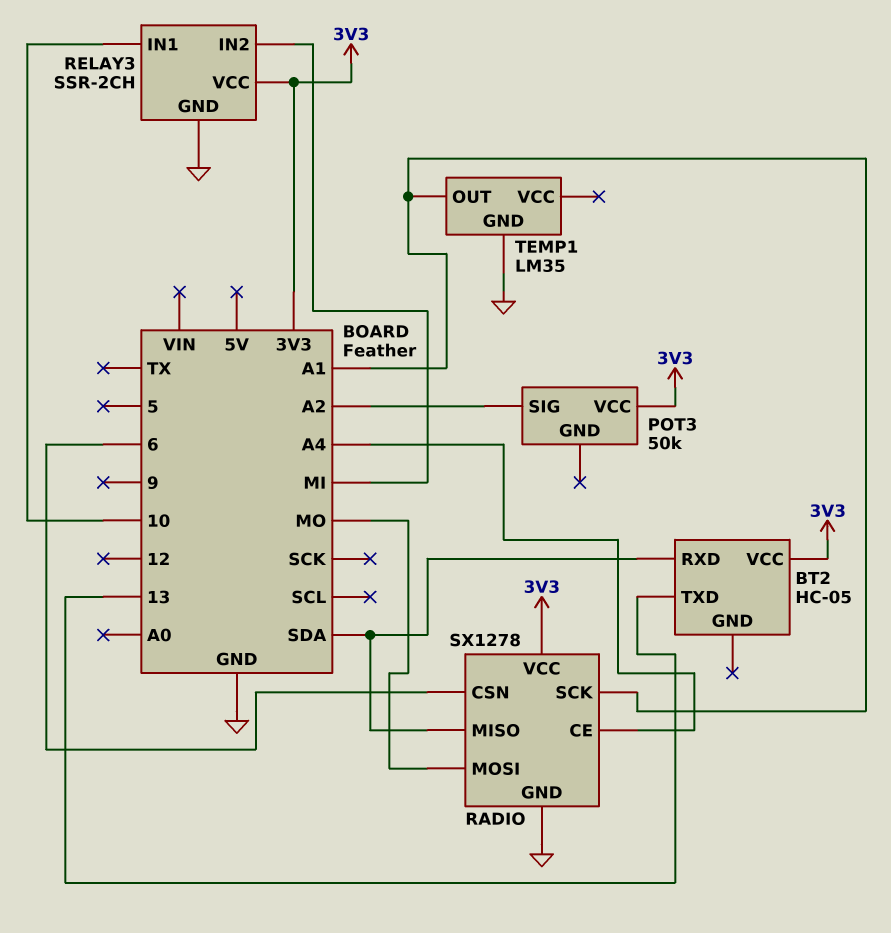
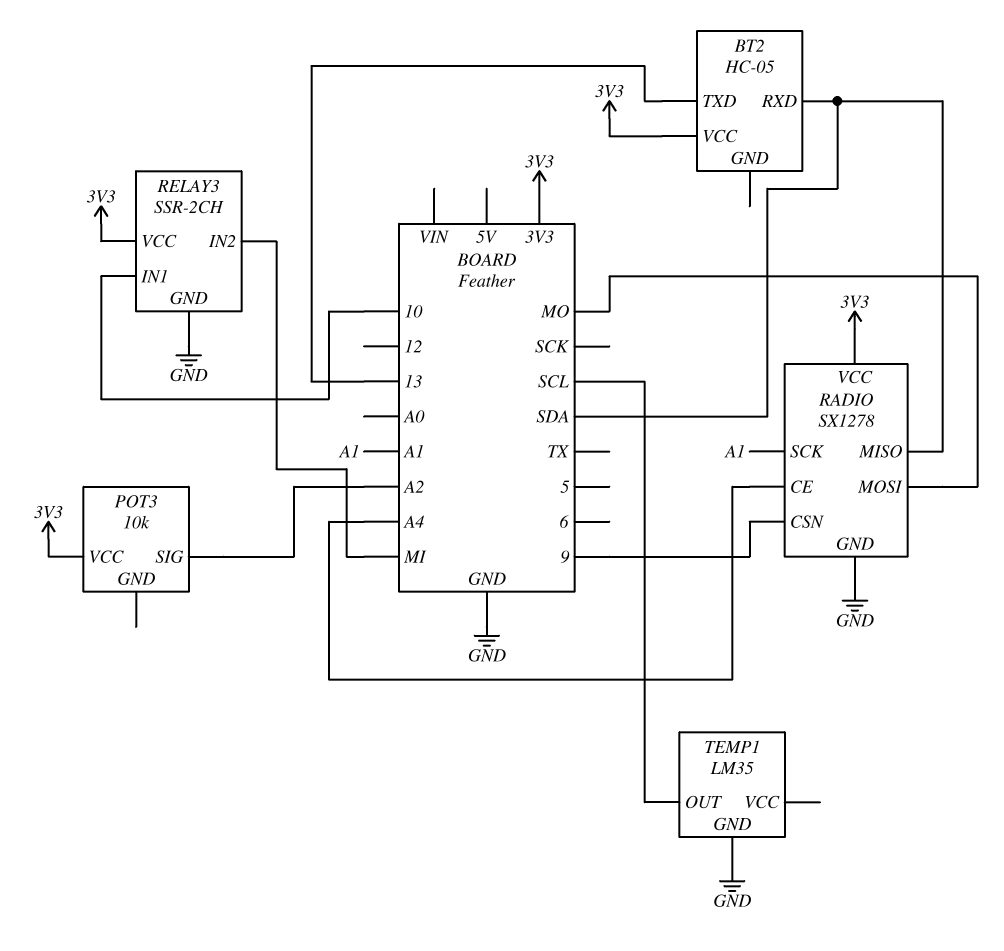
POT3: 50k -> 10k
RADIO pin CSN: 6 -> 9
TEMP1 pin OUT: A1 -> SCL

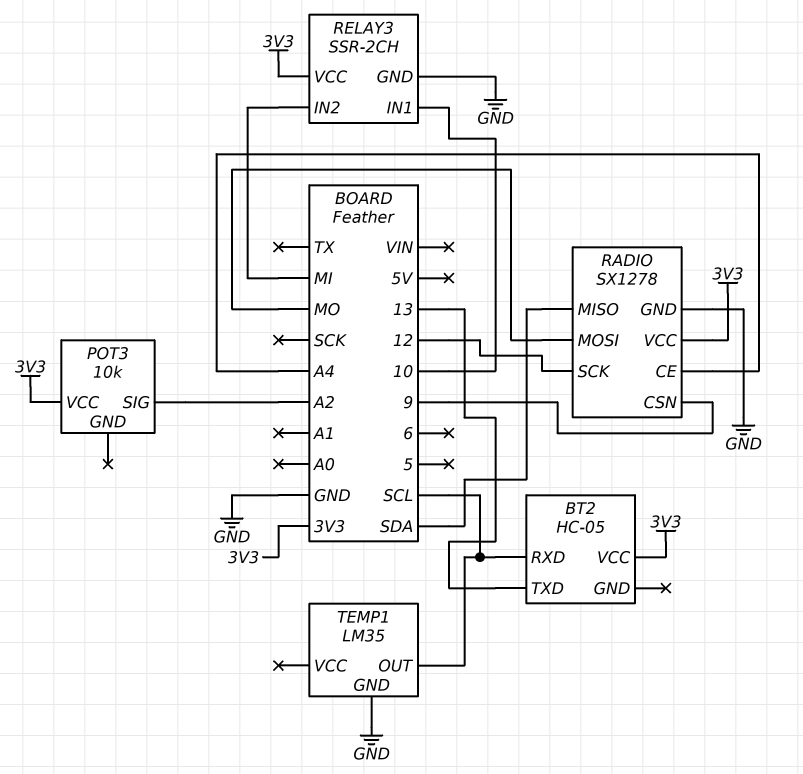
BT2 pin RXD: SDA -> SCL
RADIO pin SCK: A1 -> 12

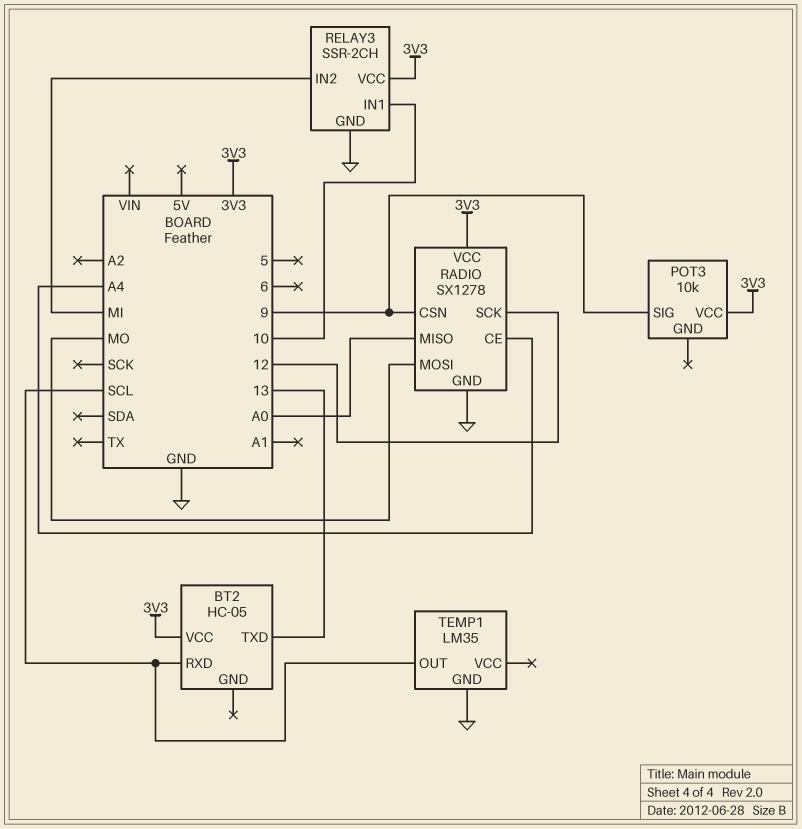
POT3 pin SIG: A2 -> 9
RADIO pin MISO: SDA -> A0

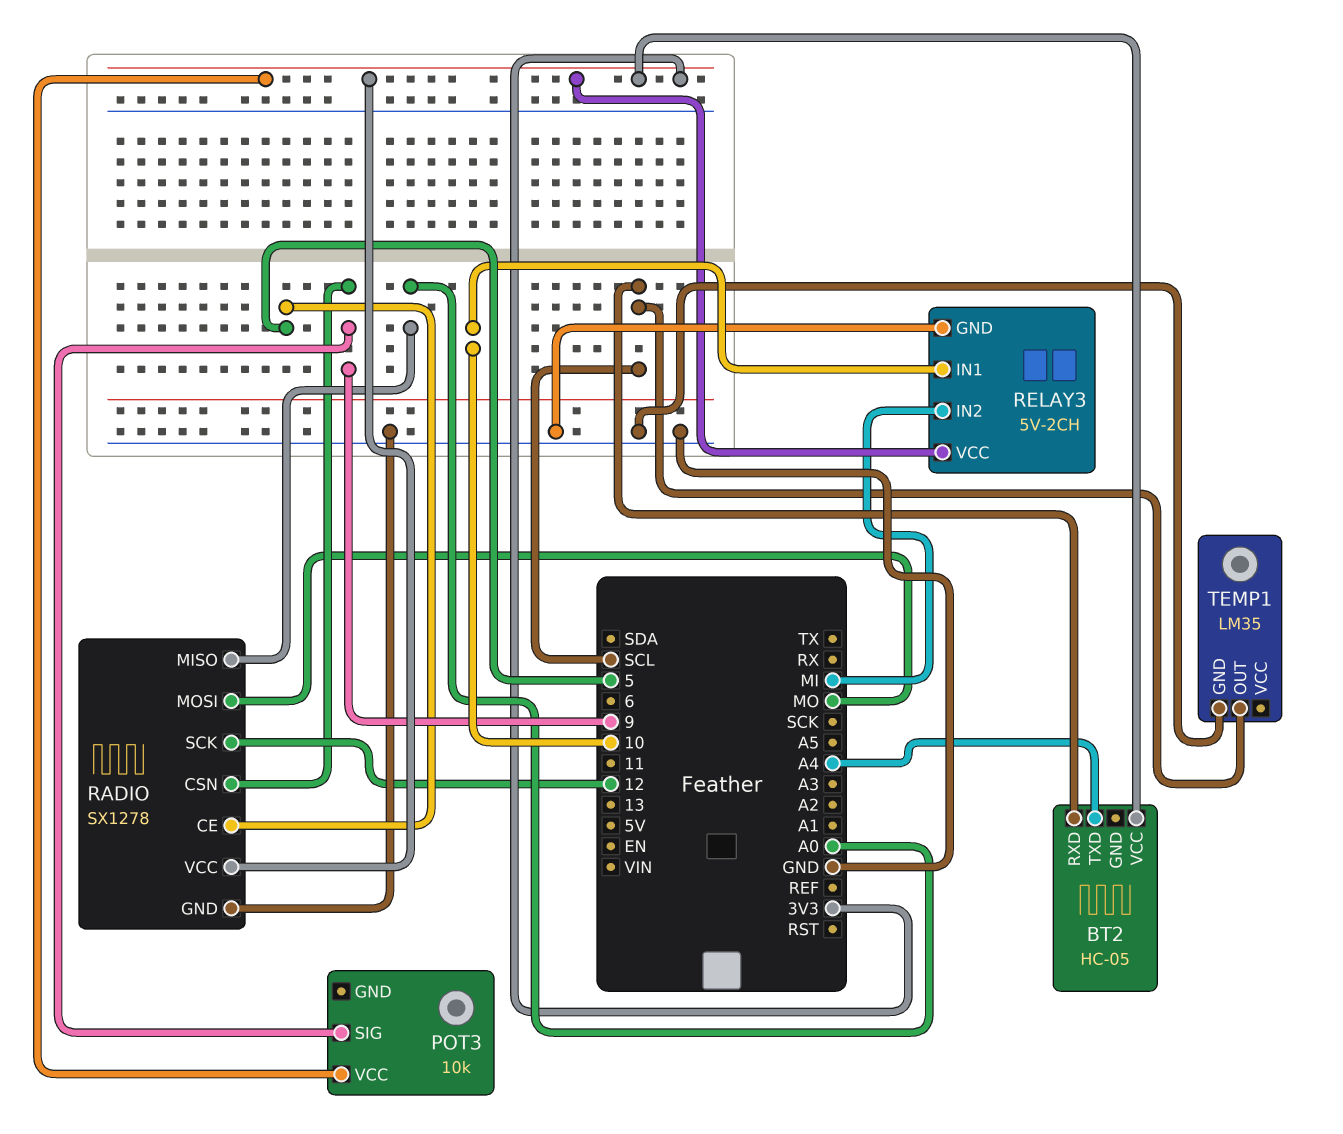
BT2 pin TXD: 13 -> A4
RADIO pin CE: A4 -> 5
RELAY3: SSR-2CH -> 5V-2CH

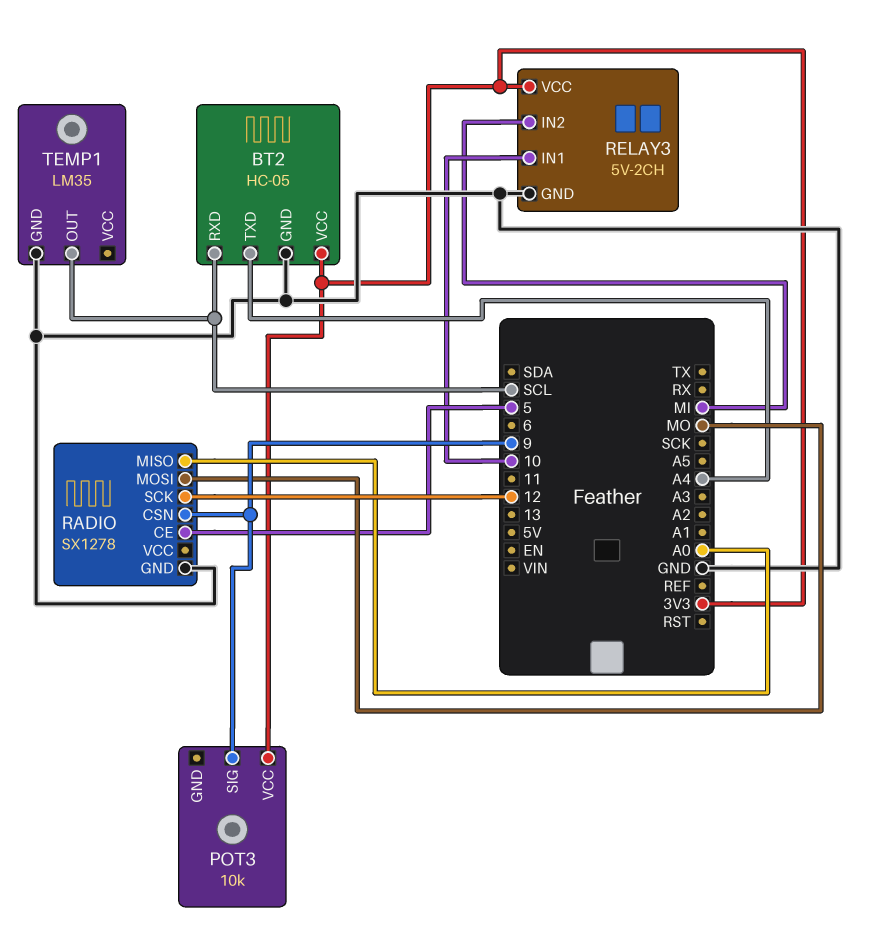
BT2 pin GND: none -> GND
RADIO pin VCC: 3V3 -> none

